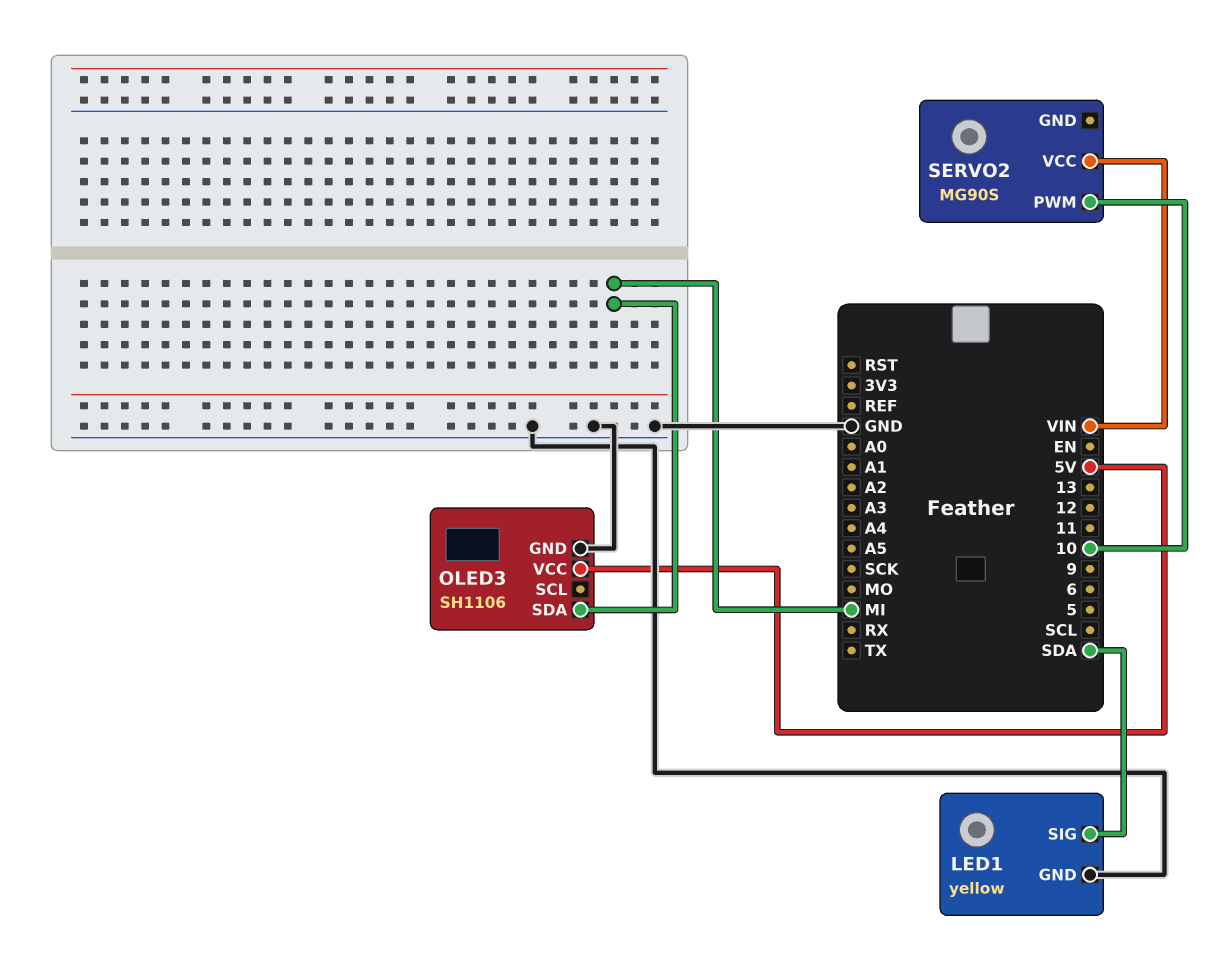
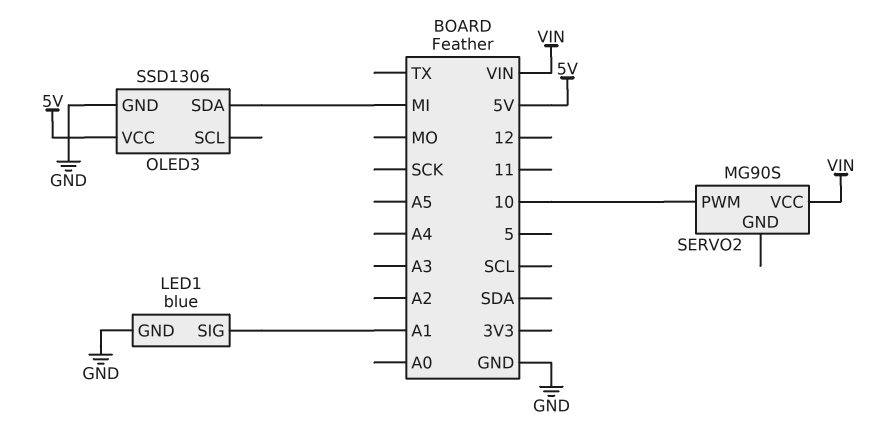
LED1: yellow -> blue
LED1 pin SIG: SDA -> A1
OLED3: SH1106 -> SSD1306

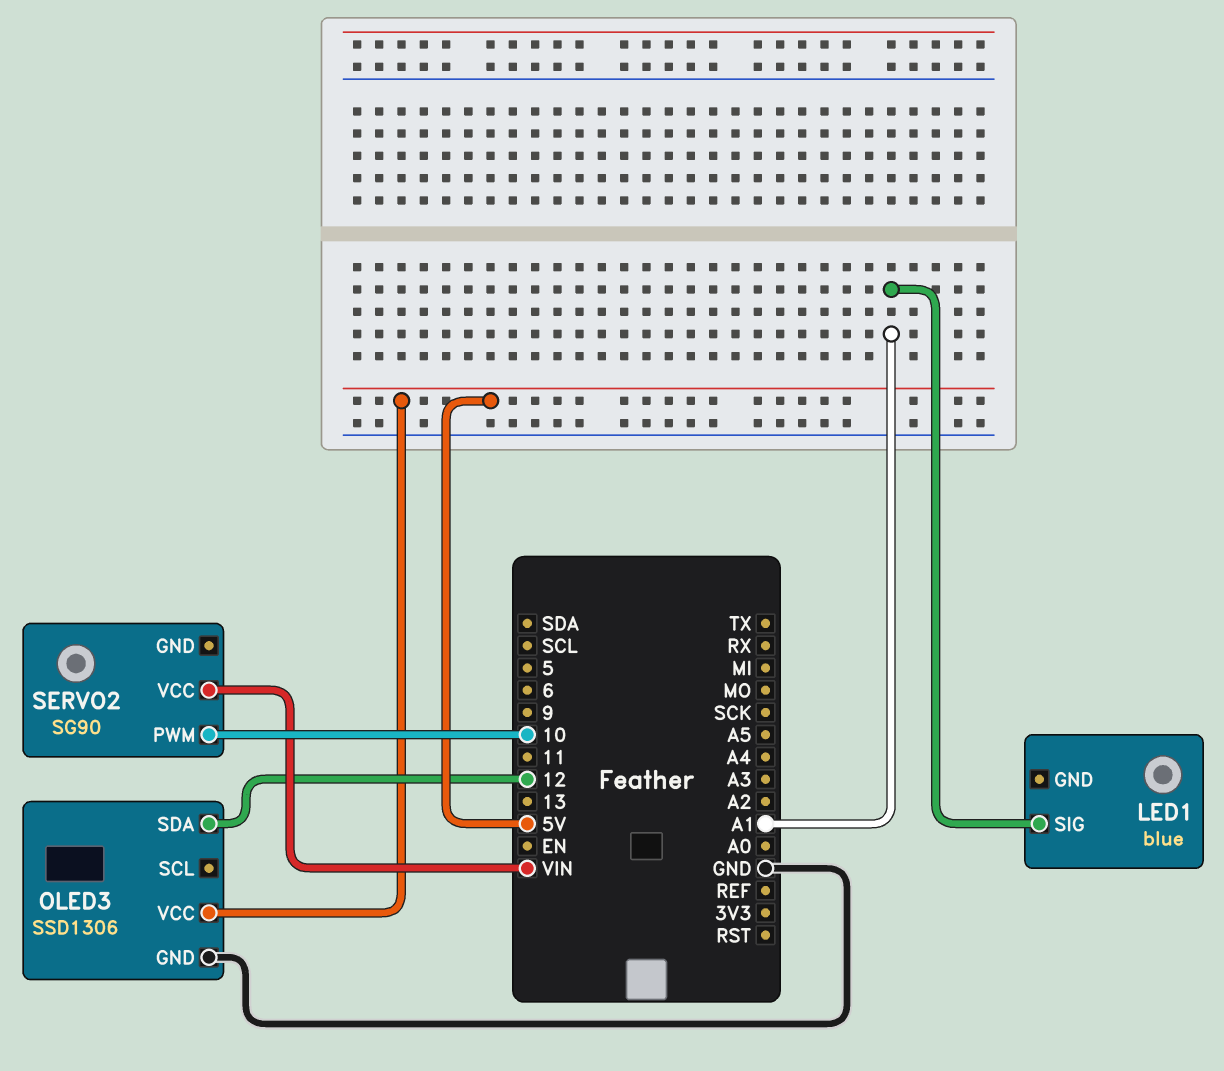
LED1 pin GND: GND -> none
OLED3 pin SDA: MI -> 12
SERVO2: MG90S -> SG90

